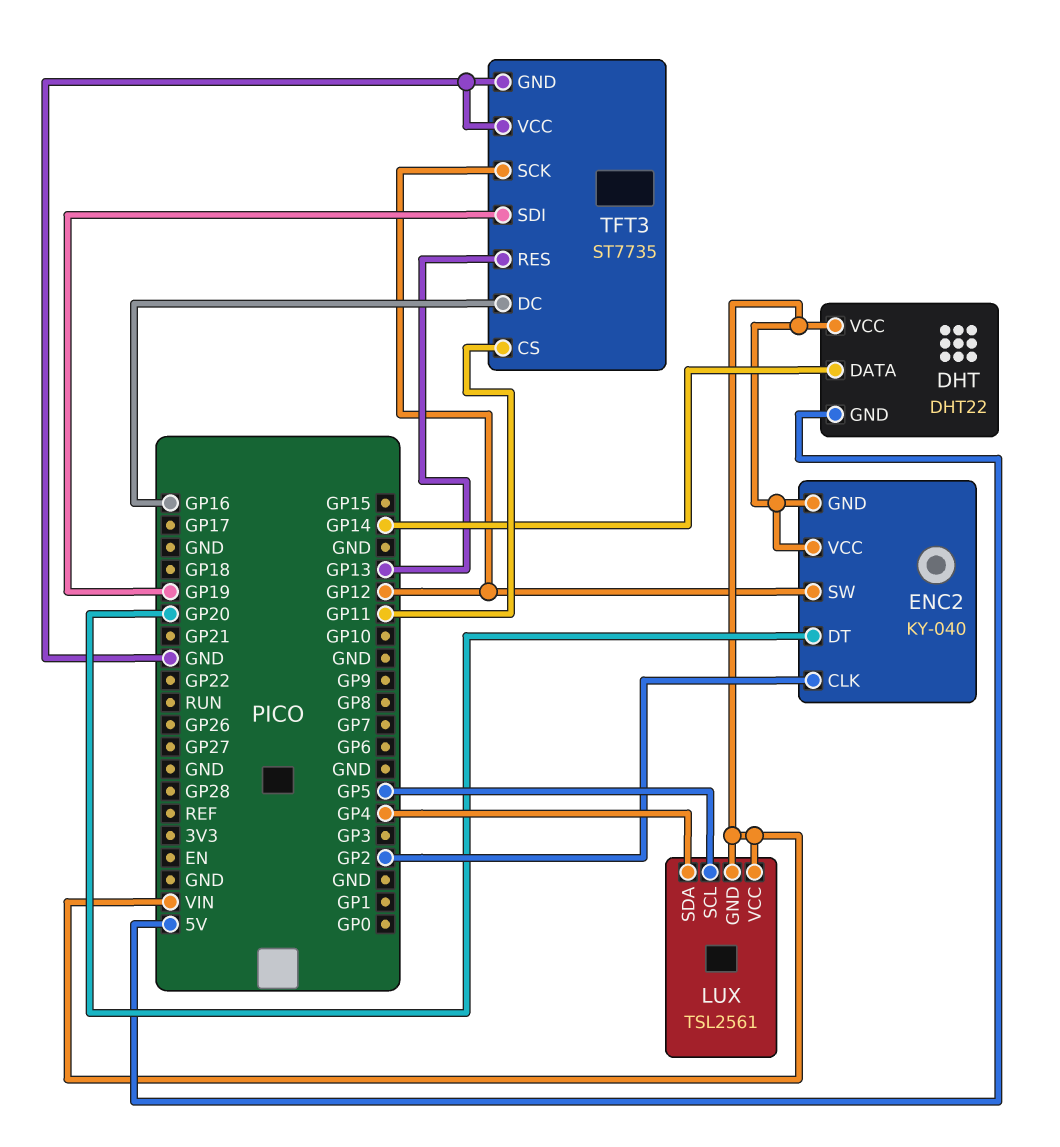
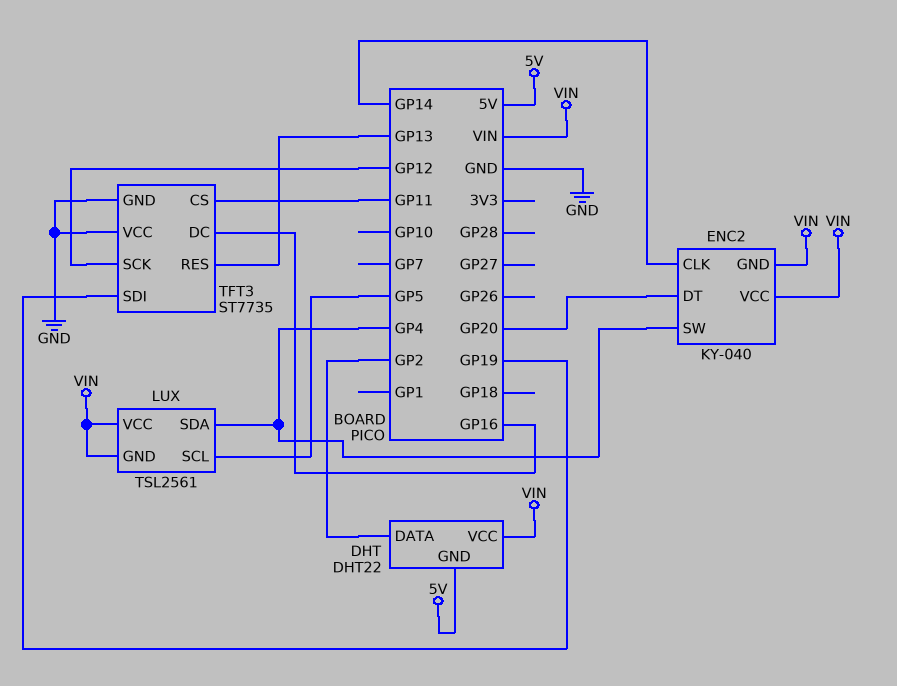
DHT pin DATA: GP14 -> GP2
ENC2 pin CLK: GP2 -> GP14
ENC2 pin SW: GP12 -> GP4

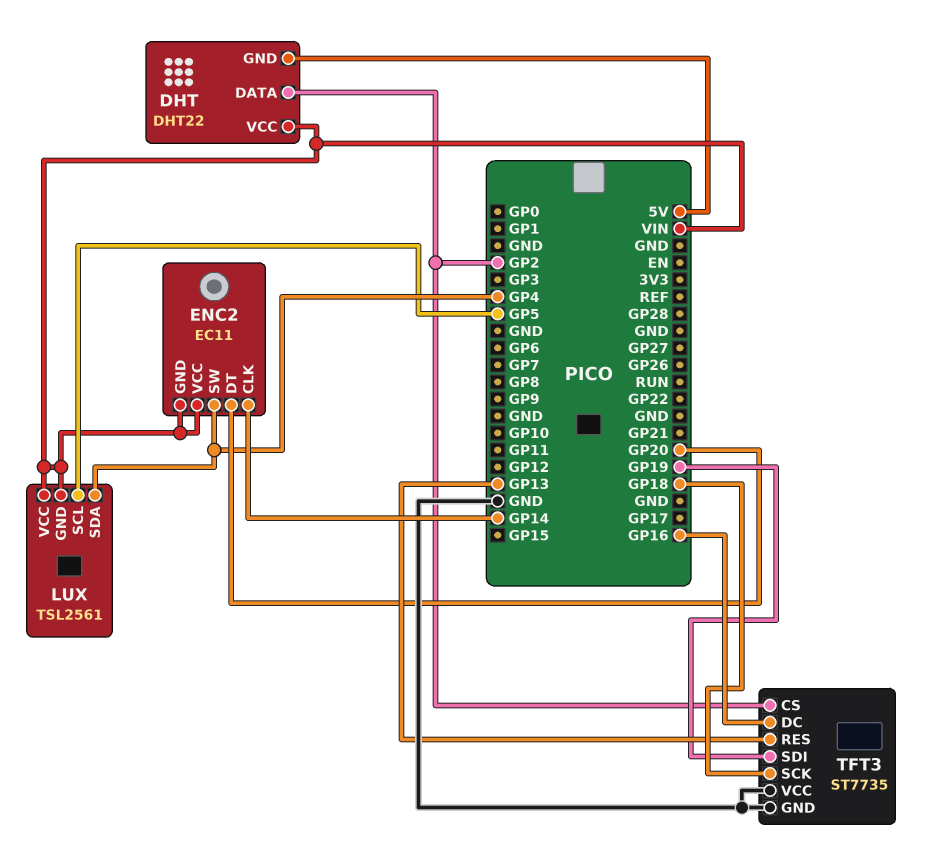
ENC2: KY-040 -> EC11
TFT3 pin CS: GP11 -> GP2
TFT3 pin SCK: GP12 -> GP18

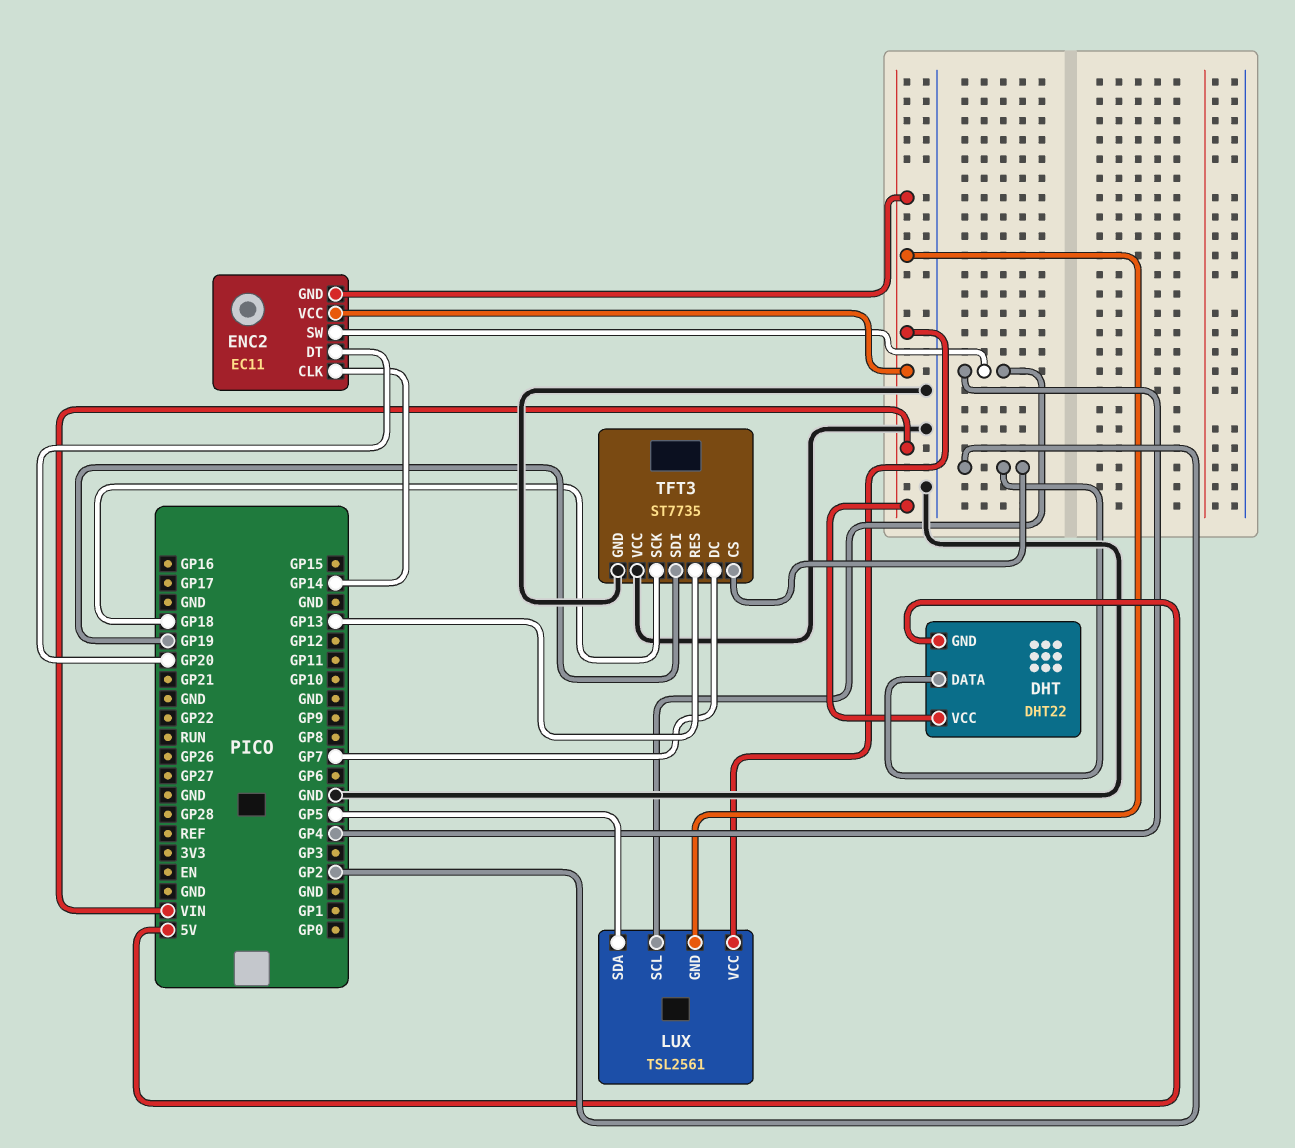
LUX pin SCL: GP5 -> GP4
LUX pin SDA: GP4 -> GP5
TFT3 pin DC: GP16 -> GP7

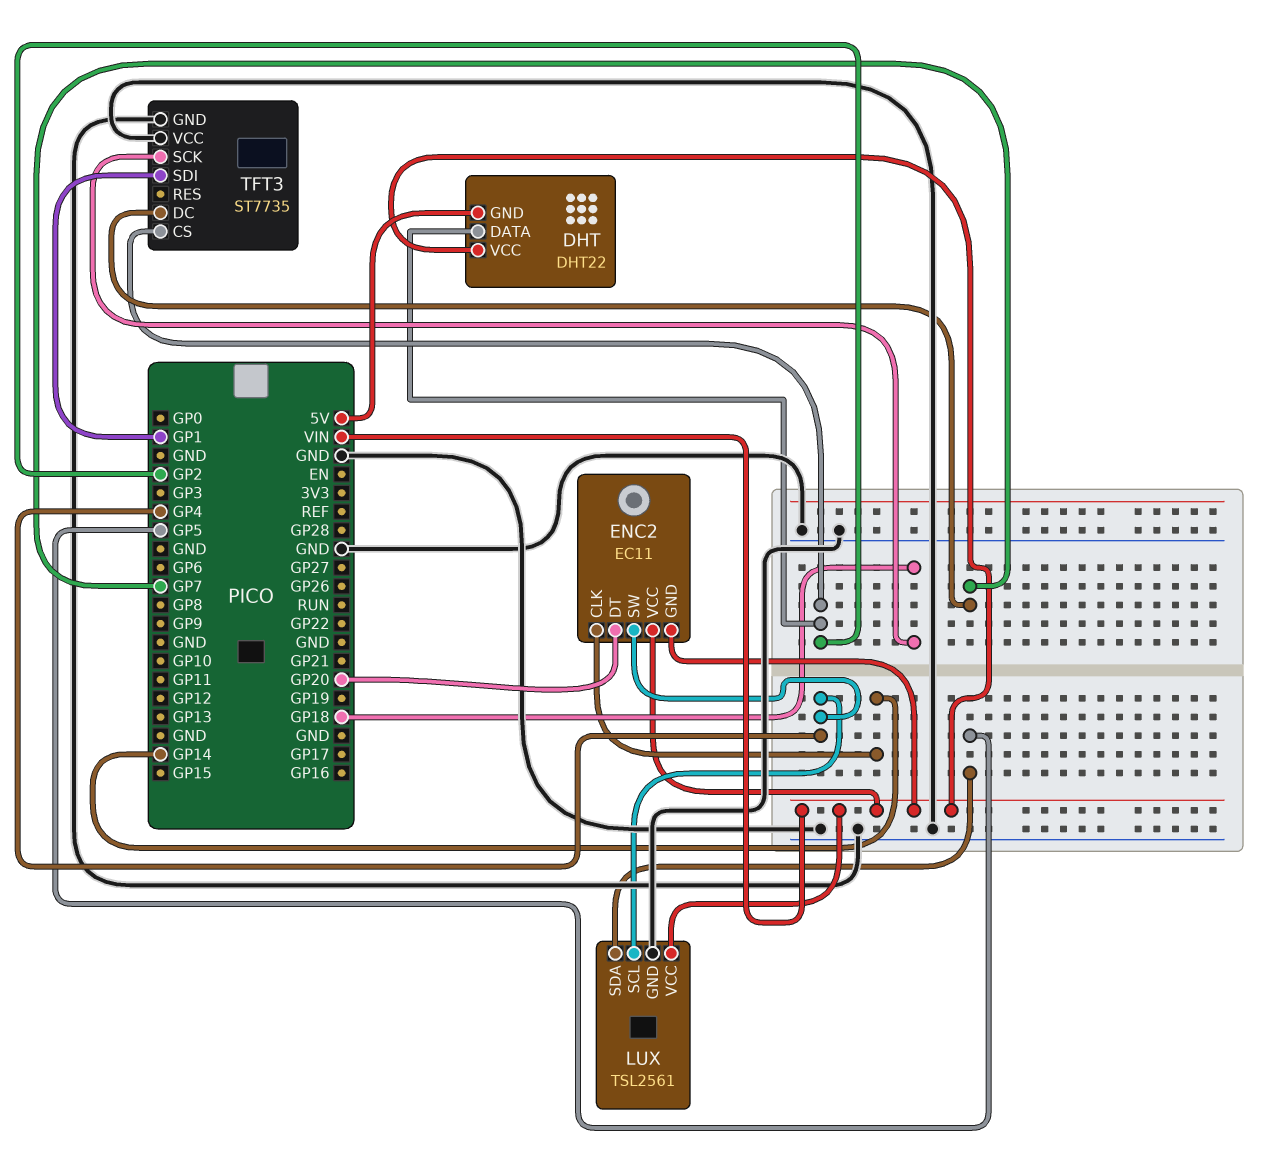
LUX pin GND: VIN -> GND
TFT3 pin RES: GP13 -> none
TFT3 pin SDI: GP19 -> GP1

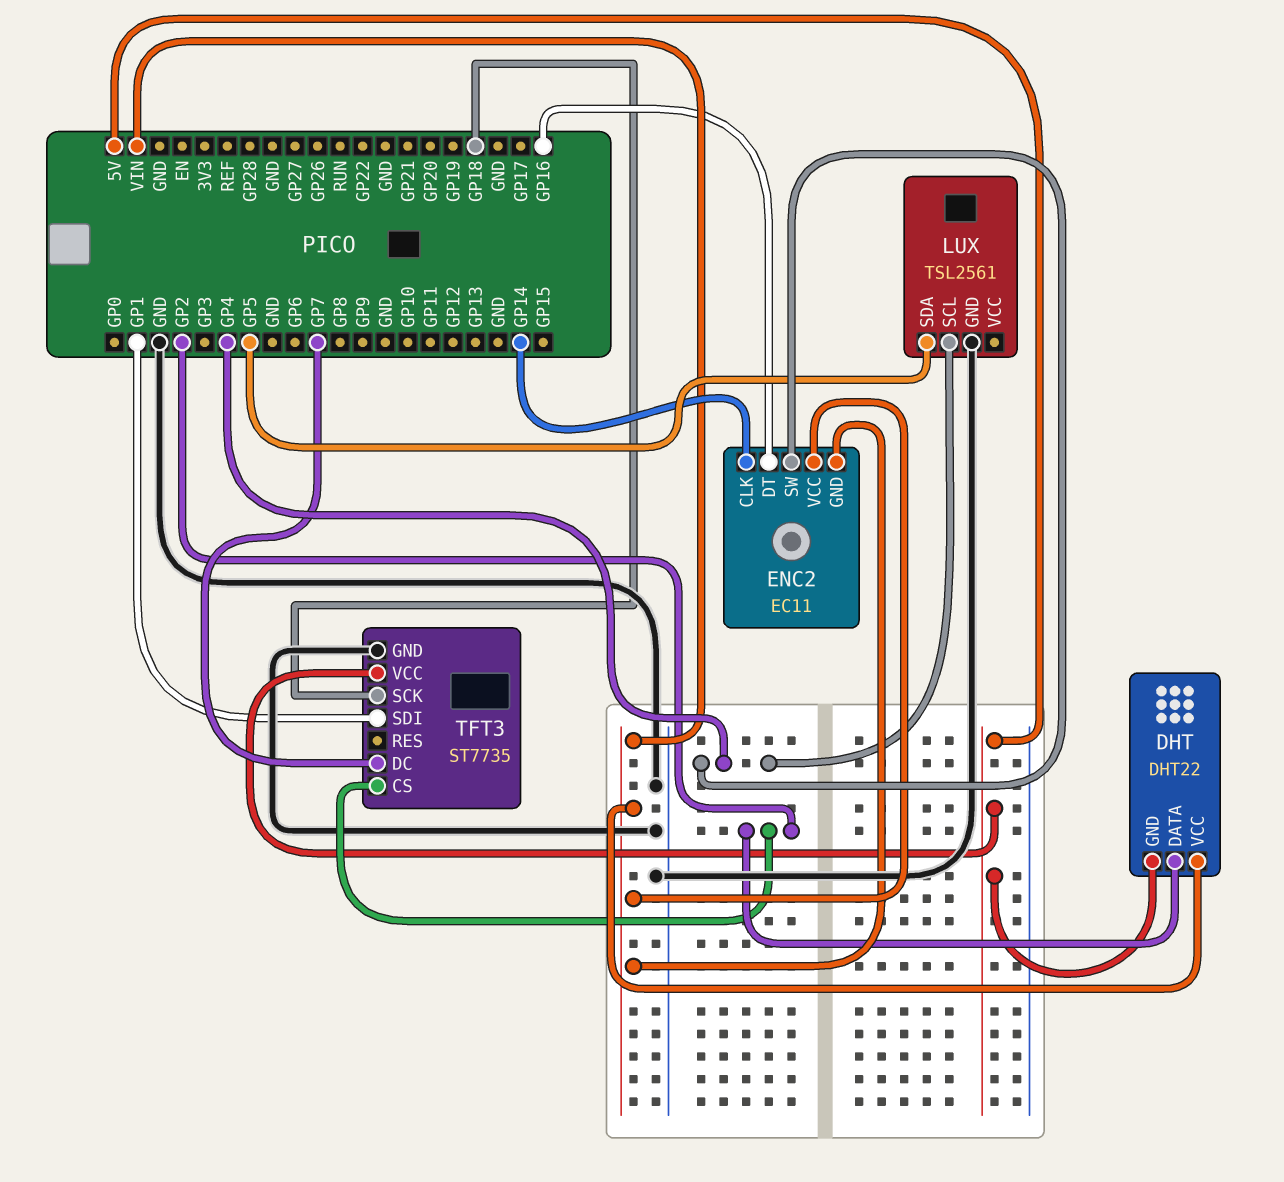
ENC2 pin DT: GP20 -> GP16
LUX pin VCC: VIN -> none
TFT3 pin VCC: GND -> 5V

